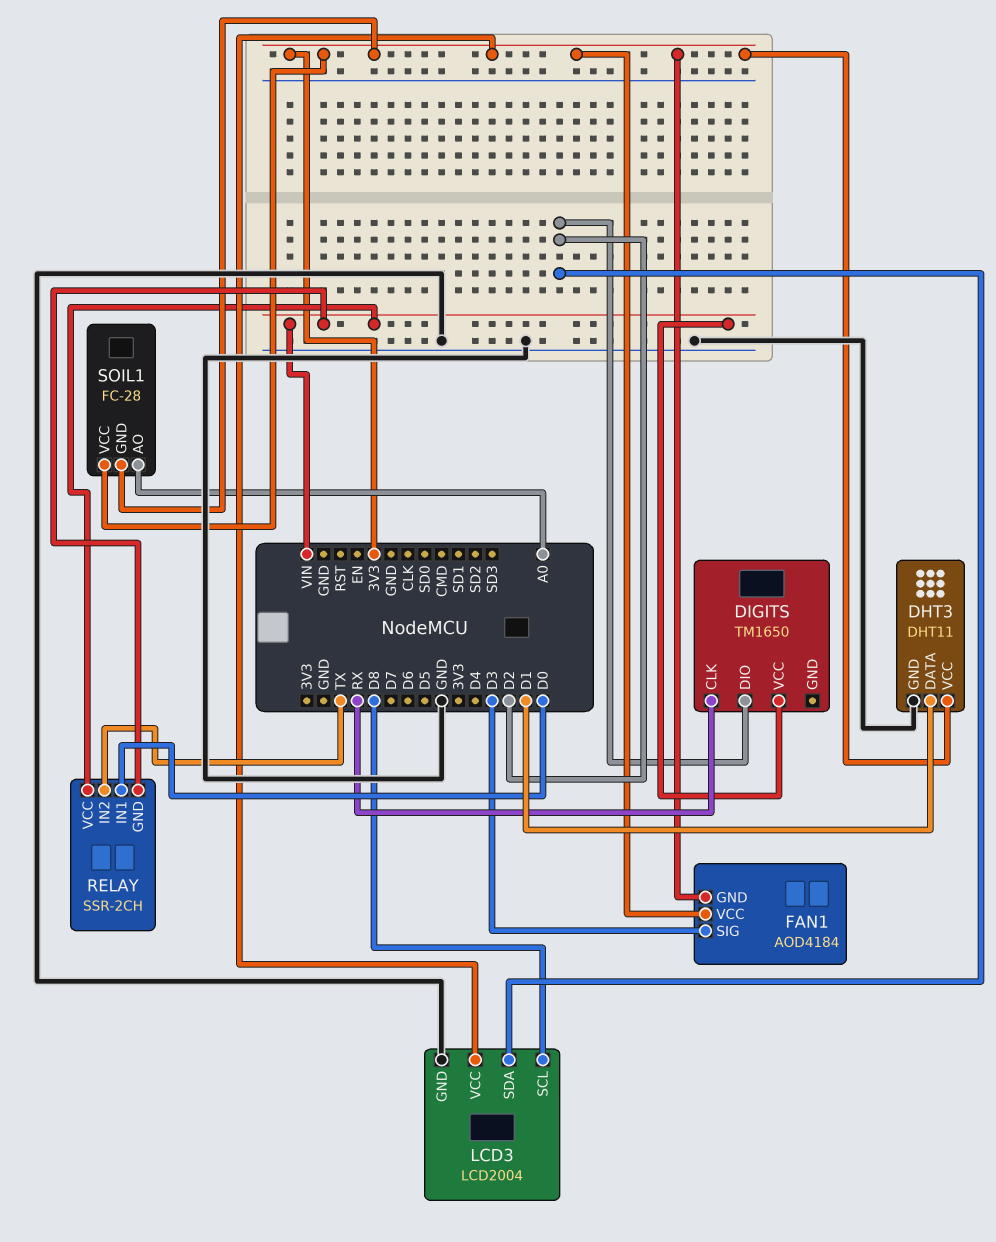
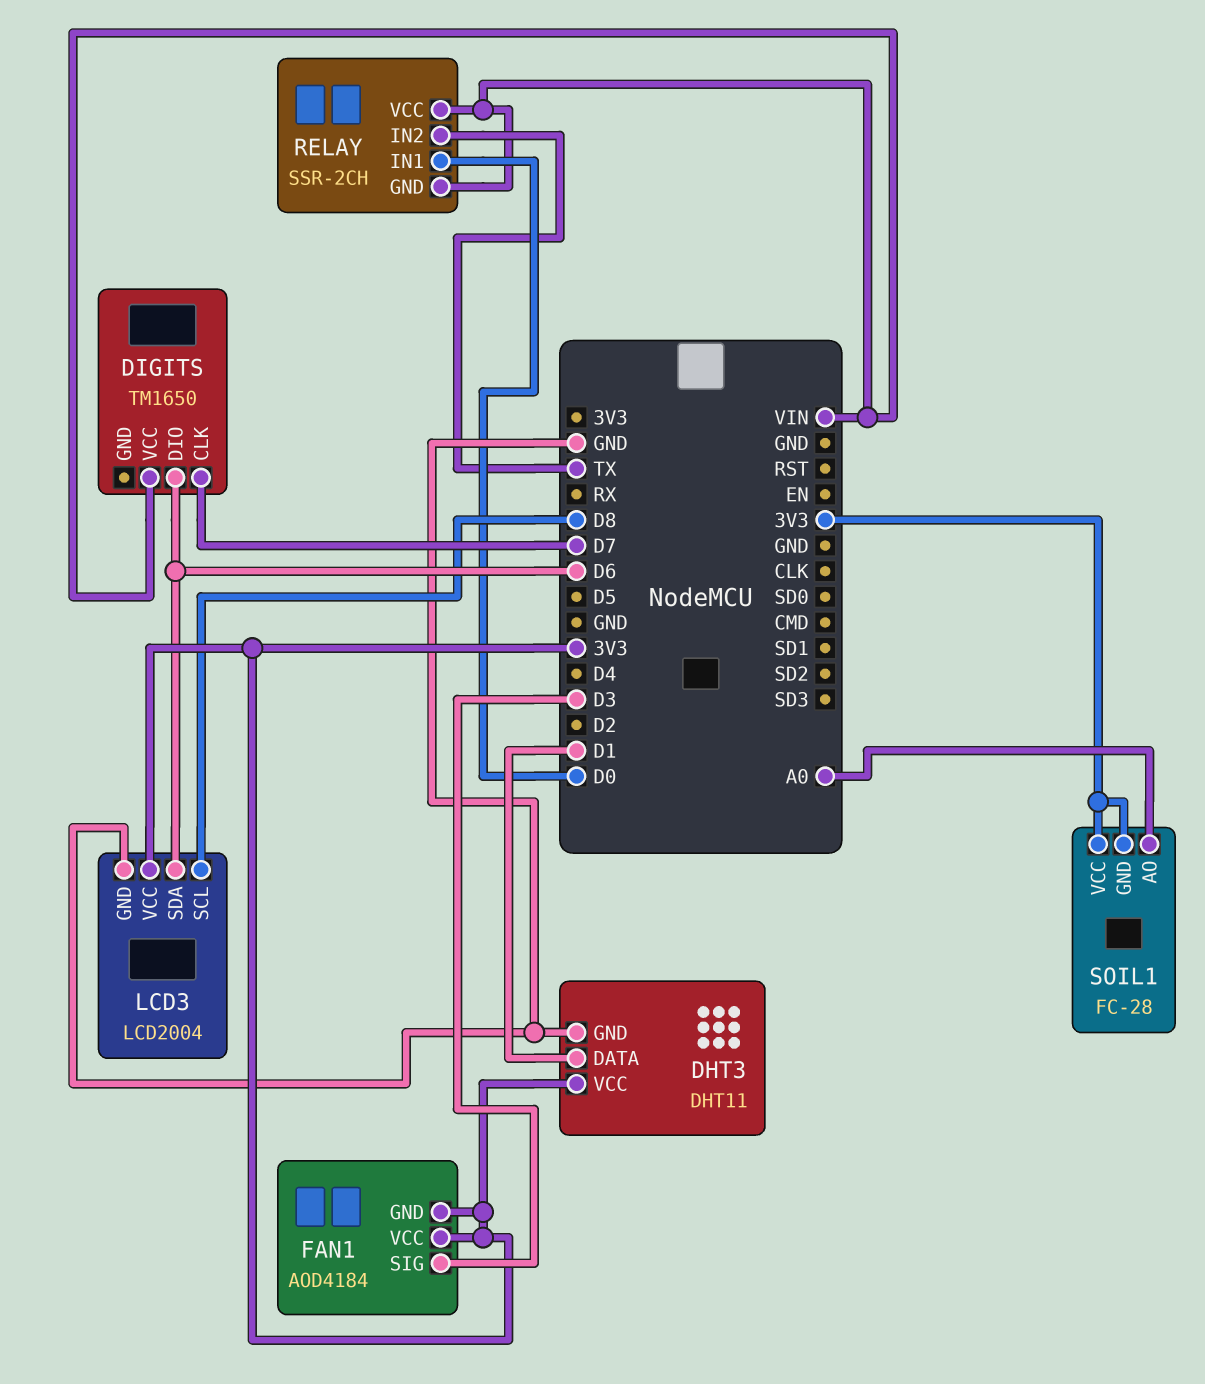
DIGITS pin CLK: RX -> D7
DIGITS pin DIO: D2 -> D6
LCD3 pin SDA: D2 -> D6

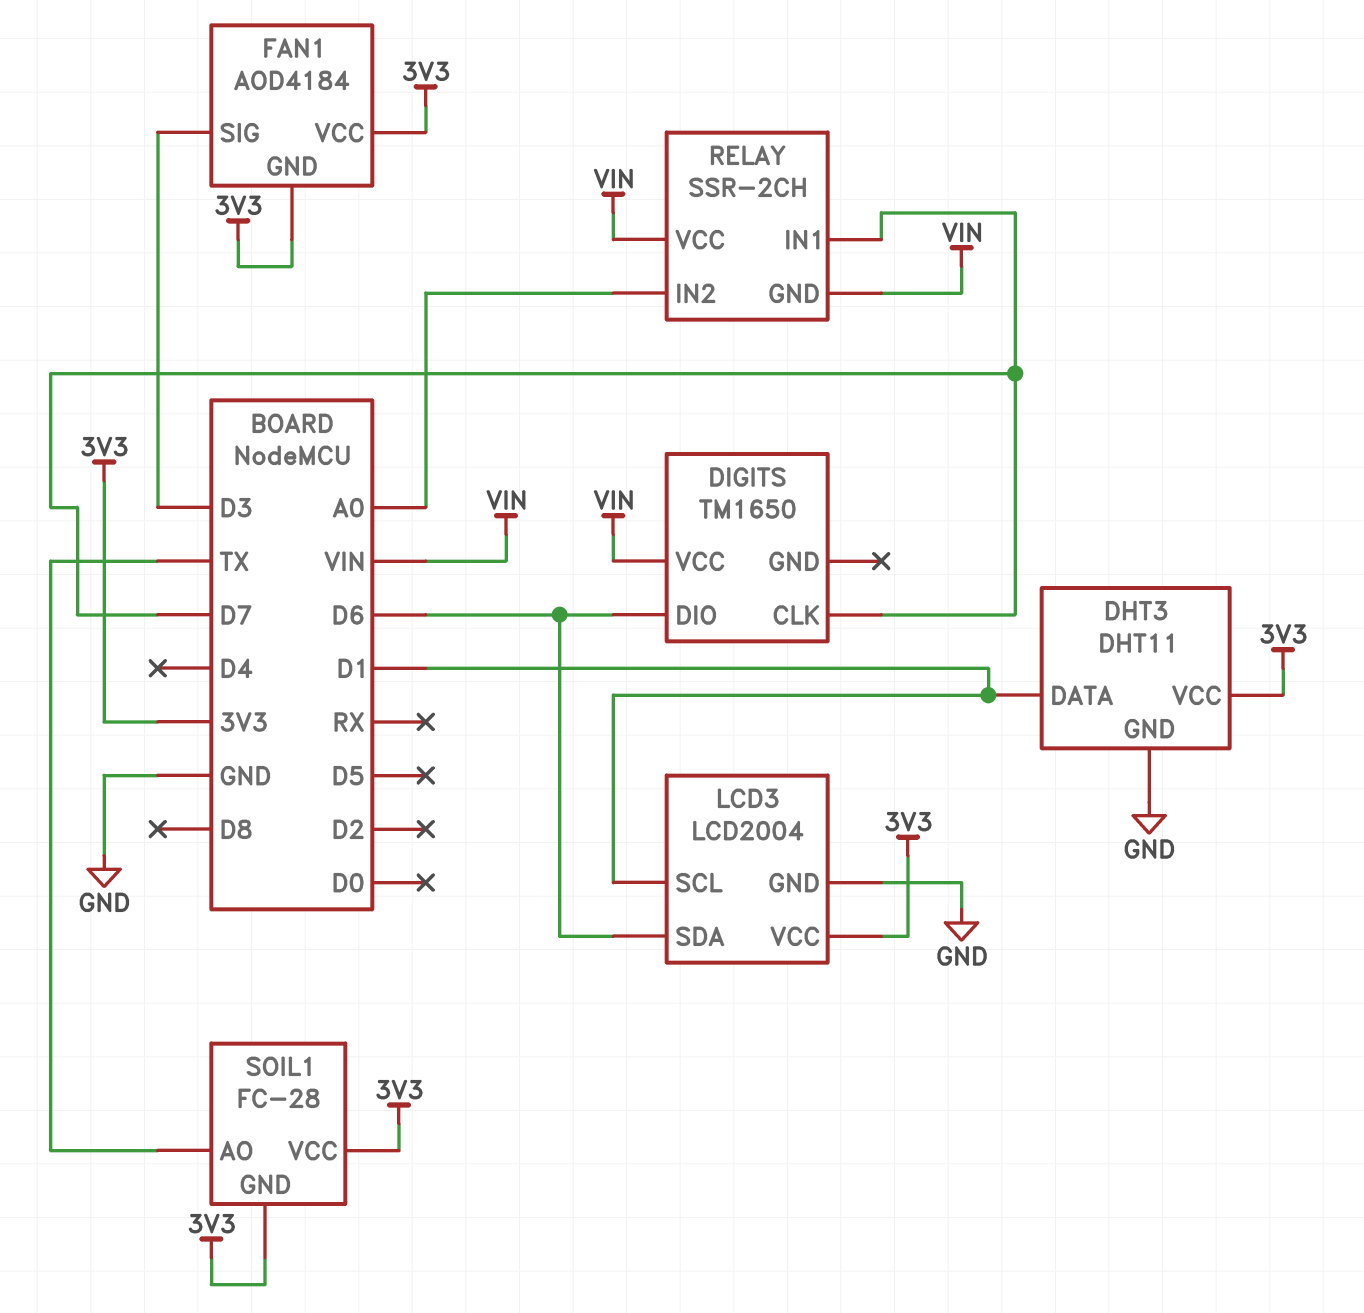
LCD3 pin SCL: D8 -> D1
RELAY pin IN1: D0 -> D7
RELAY pin IN2: TX -> A0
SOIL1 pin AO: A0 -> TX

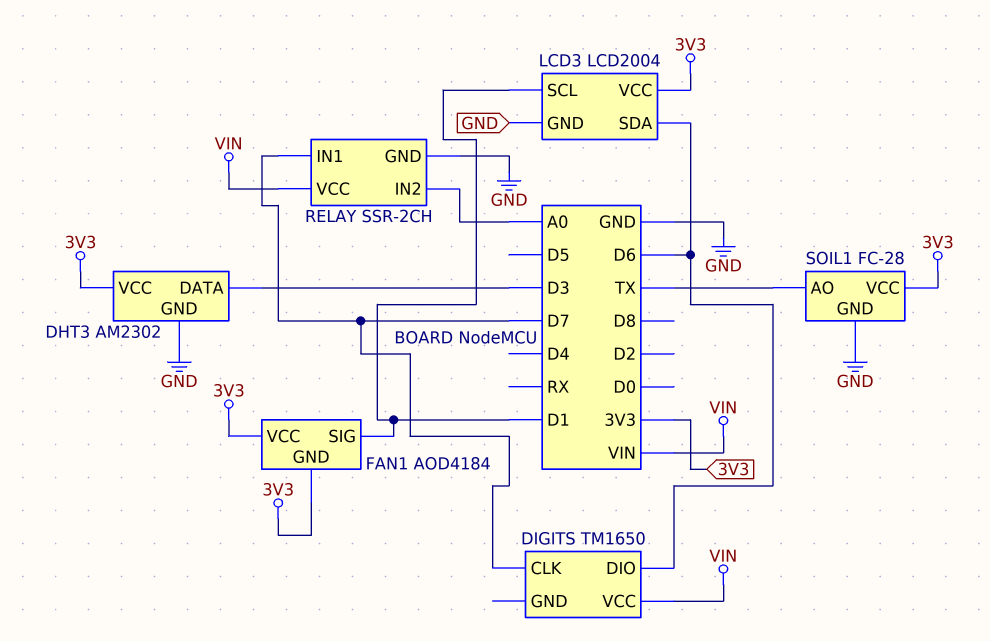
DHT3: DHT11 -> AM2302
DHT3 pin DATA: D1 -> D3
FAN1 pin SIG: D3 -> D1
RELAY pin GND: VIN -> GND
SOIL1 pin GND: 3V3 -> GND

